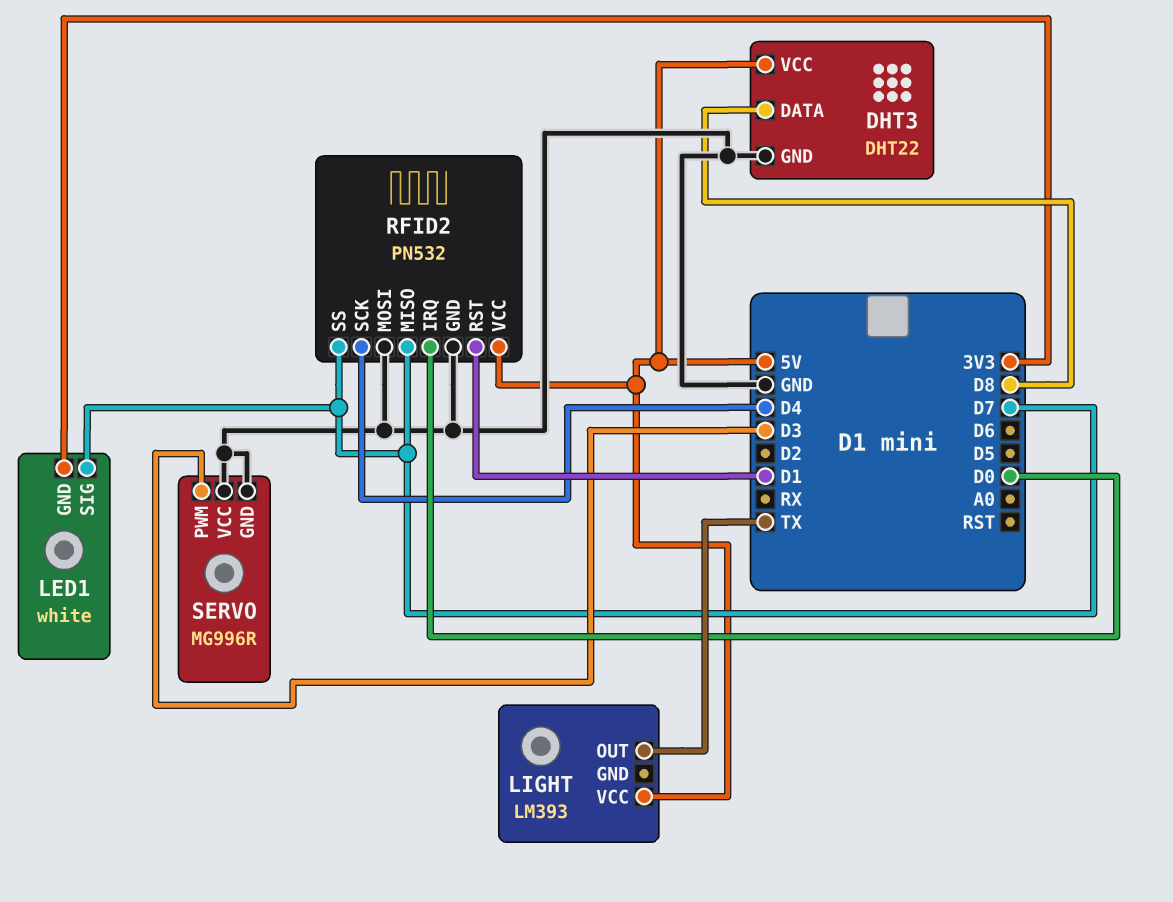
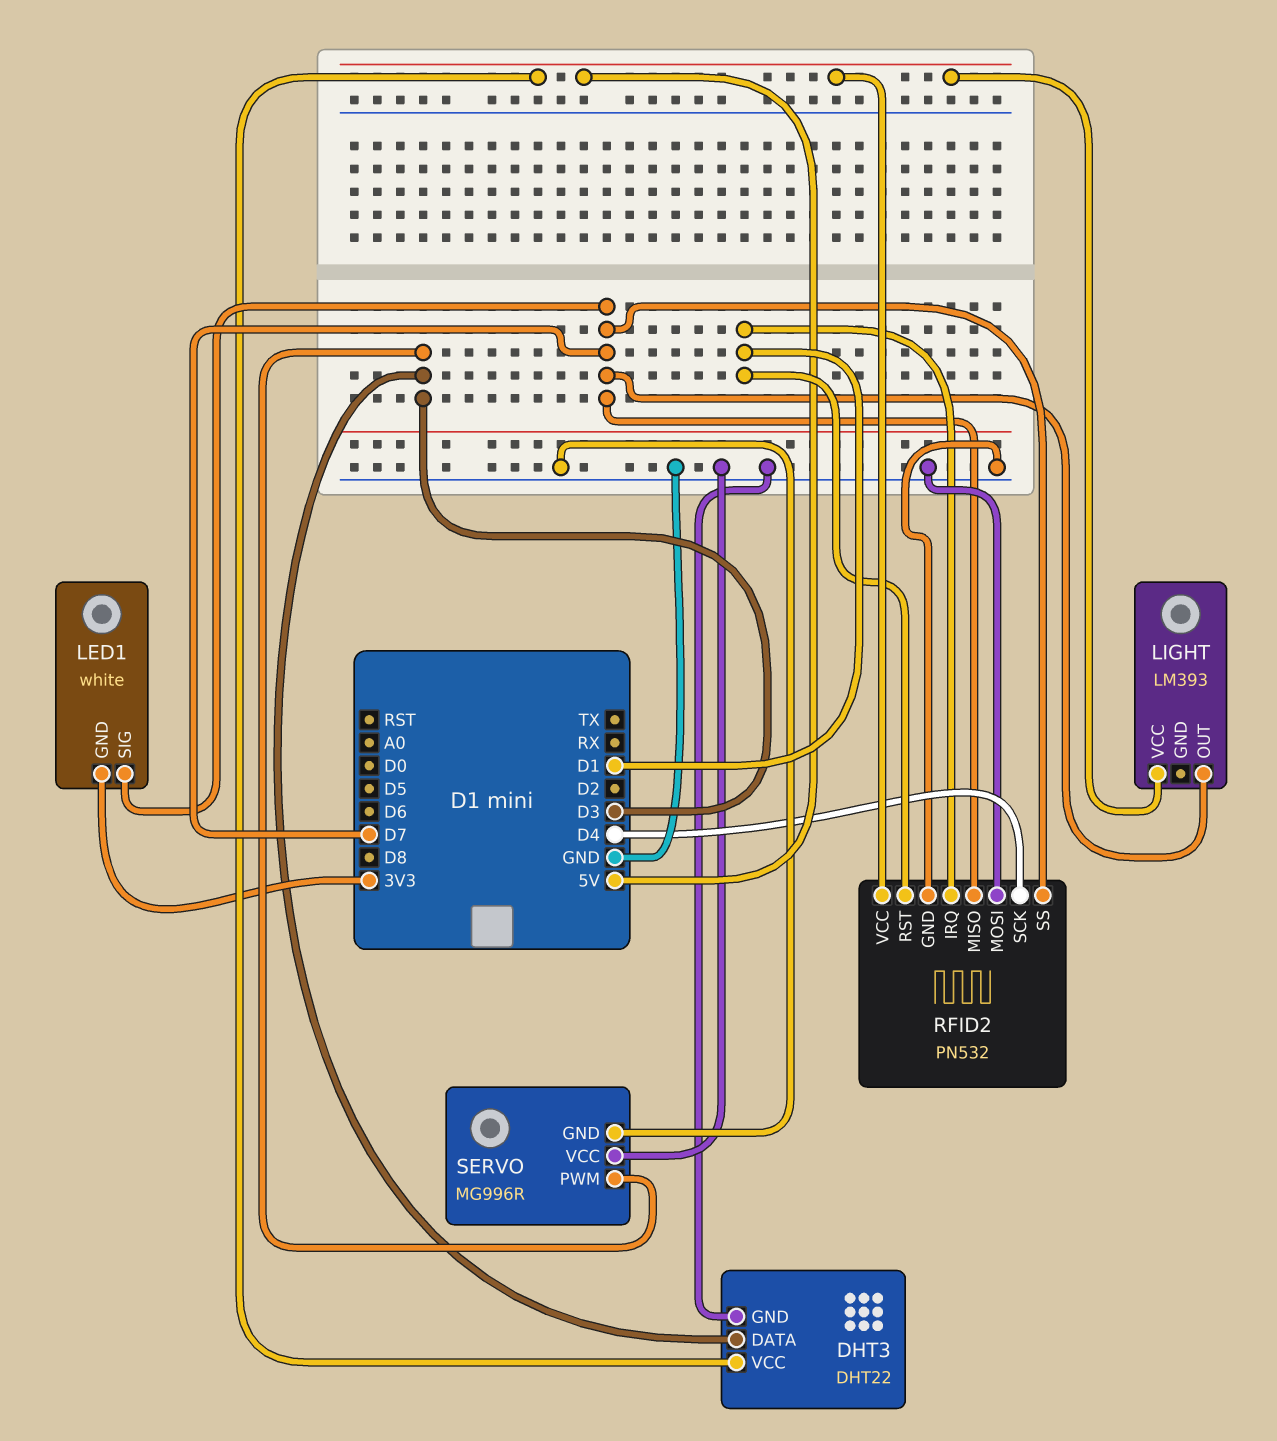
DHT3 pin DATA: D8 -> D3
LIGHT pin OUT: TX -> D7
RFID2 pin IRQ: D0 -> D1

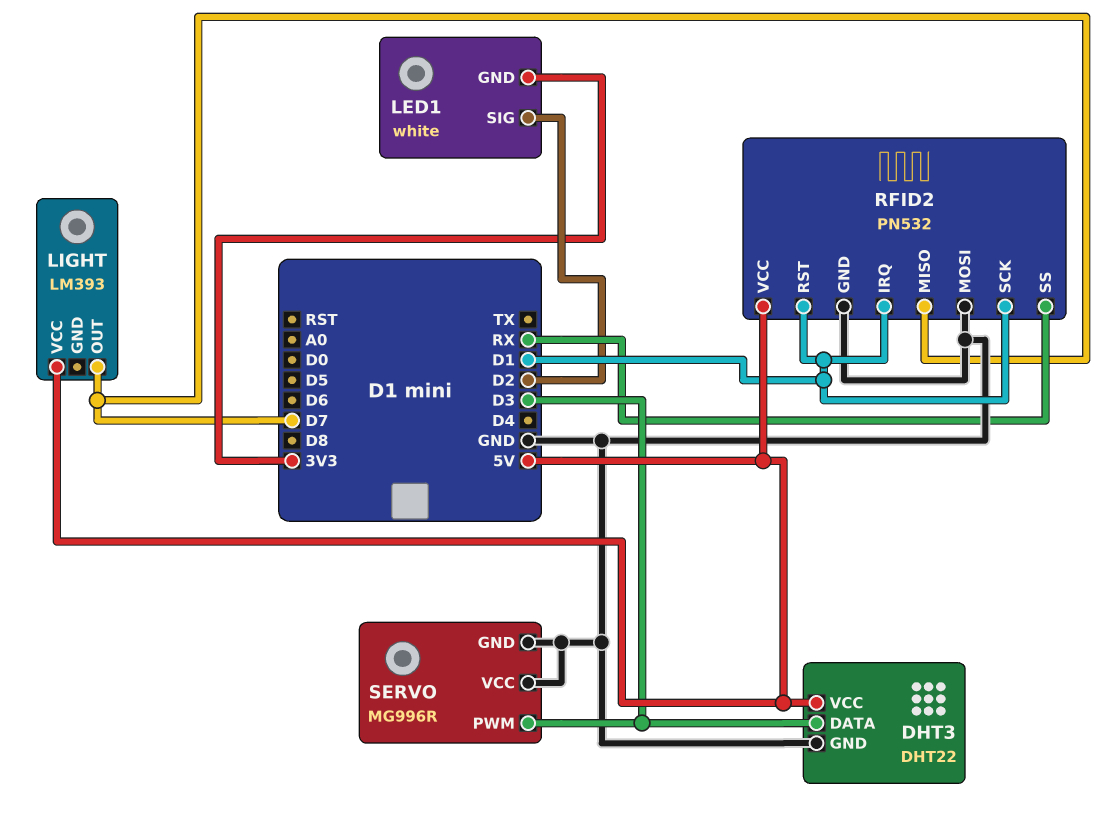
LED1 pin SIG: D7 -> D2
RFID2 pin SCK: D4 -> D1
RFID2 pin SS: D7 -> RX

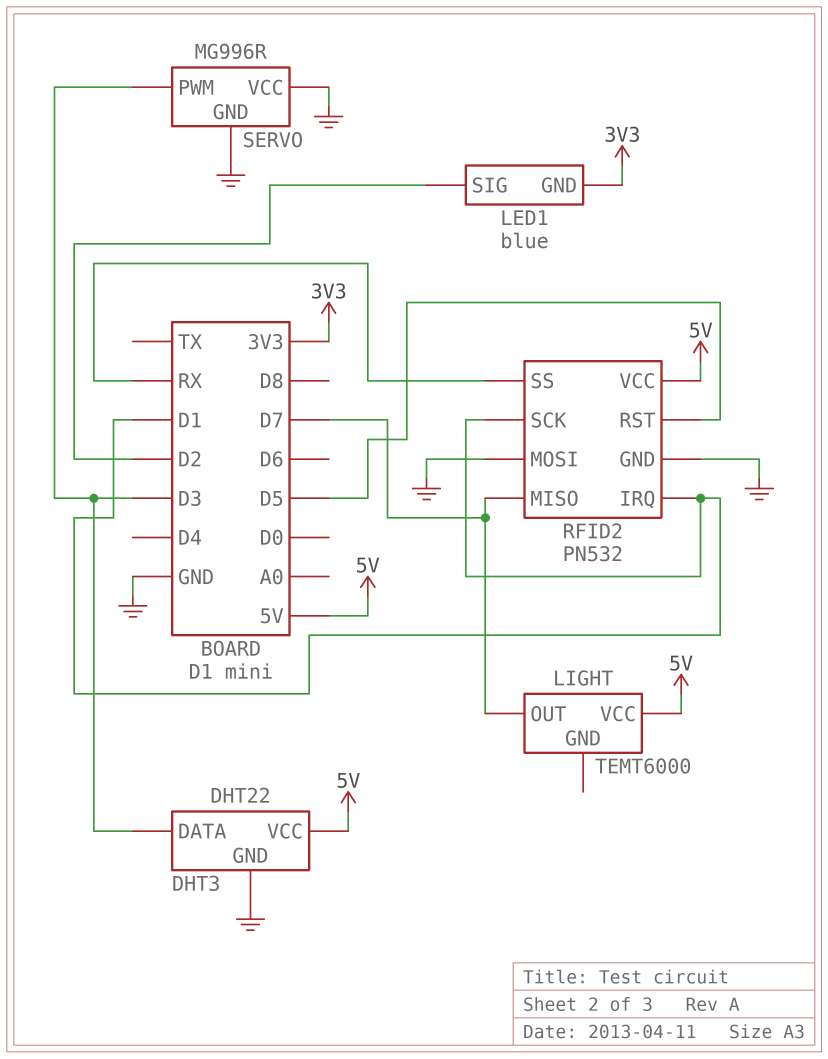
LED1: white -> blue
LIGHT: LM393 -> TEMT6000
RFID2 pin RST: D1 -> D5

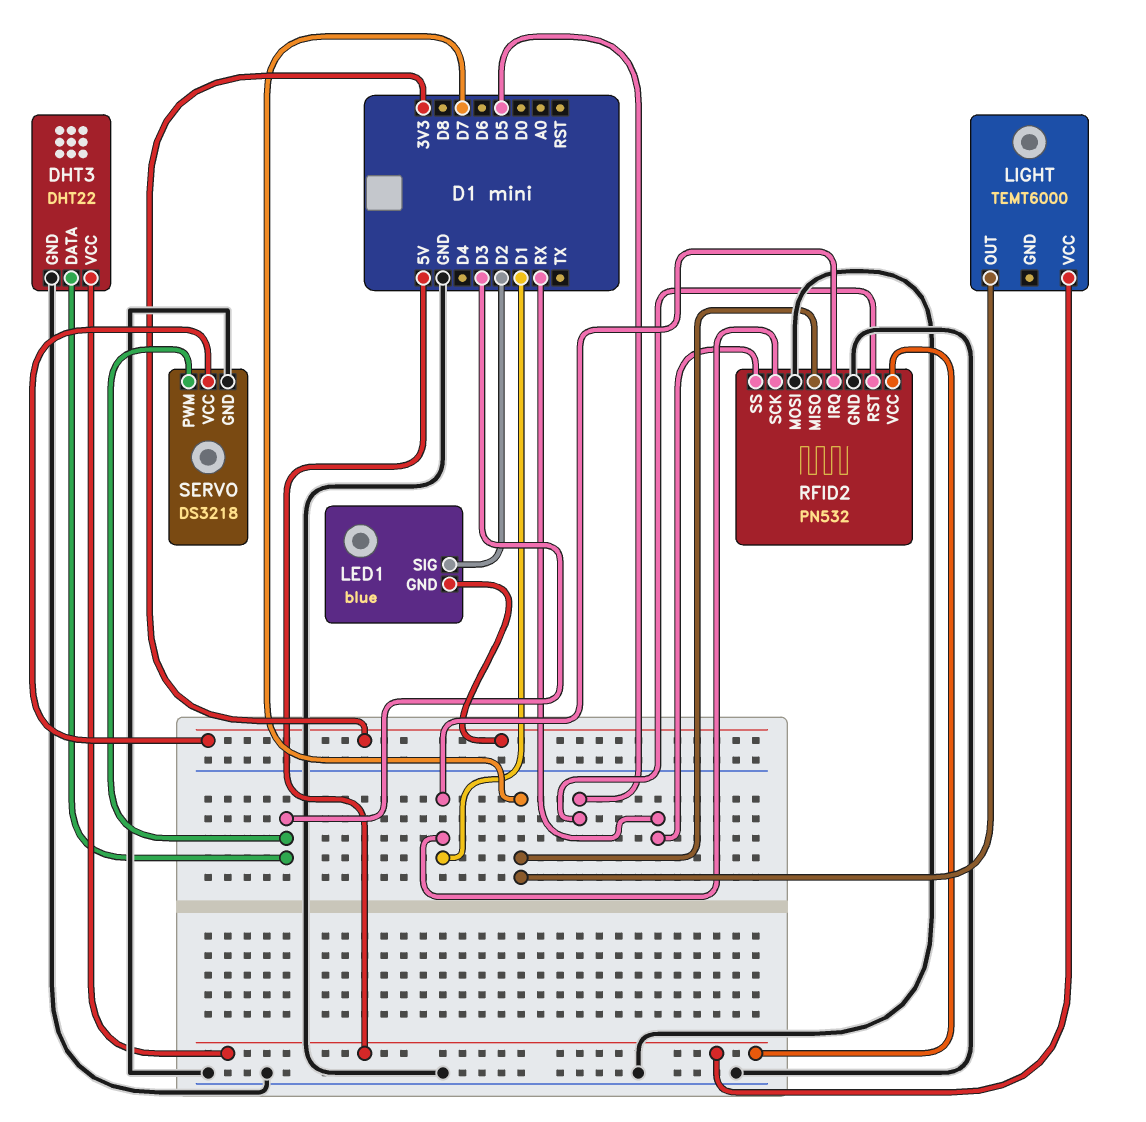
SERVO: MG996R -> DS3218
SERVO pin VCC: GND -> 3V3

